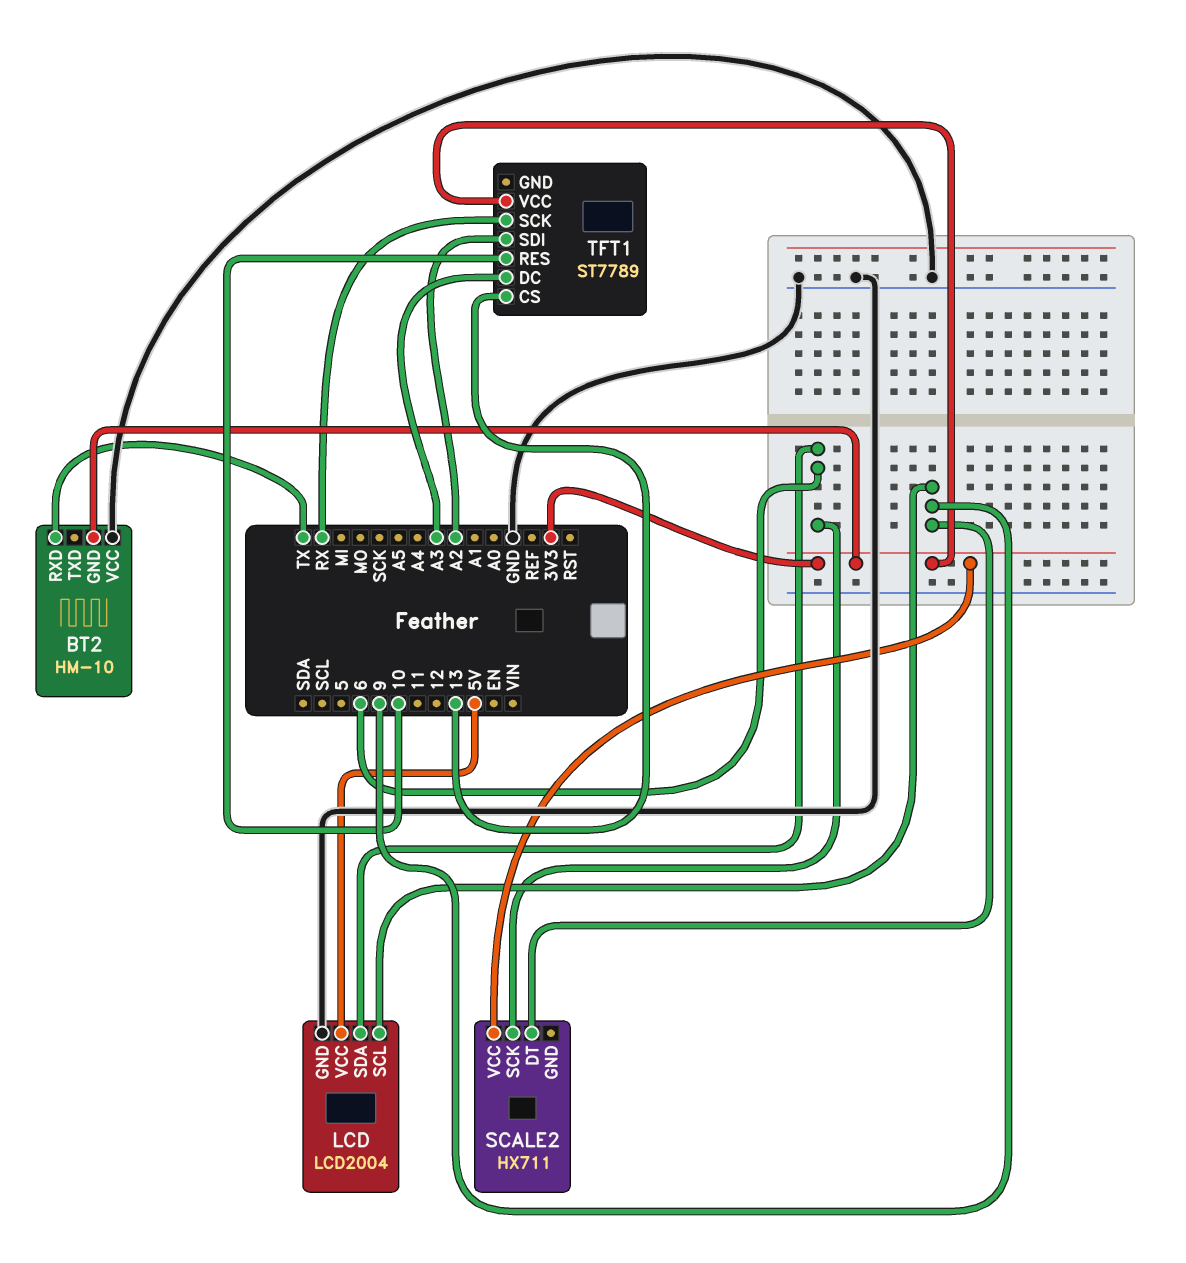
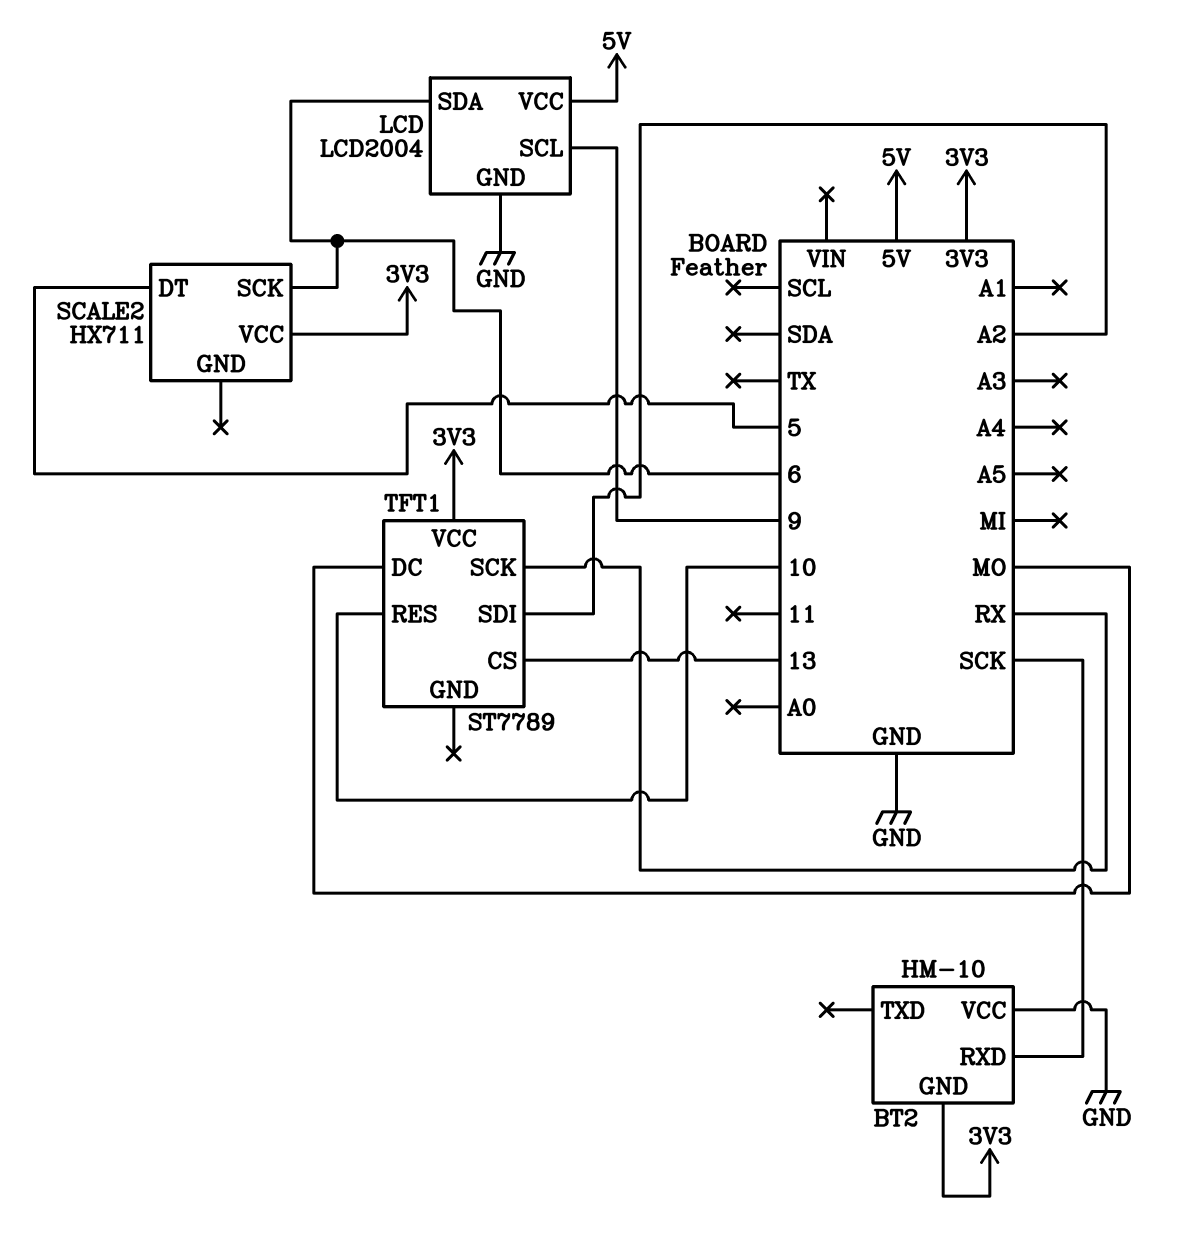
BT2 pin RXD: TX -> SCK
SCALE2 pin DT: 9 -> 5
TFT1 pin DC: A3 -> MO

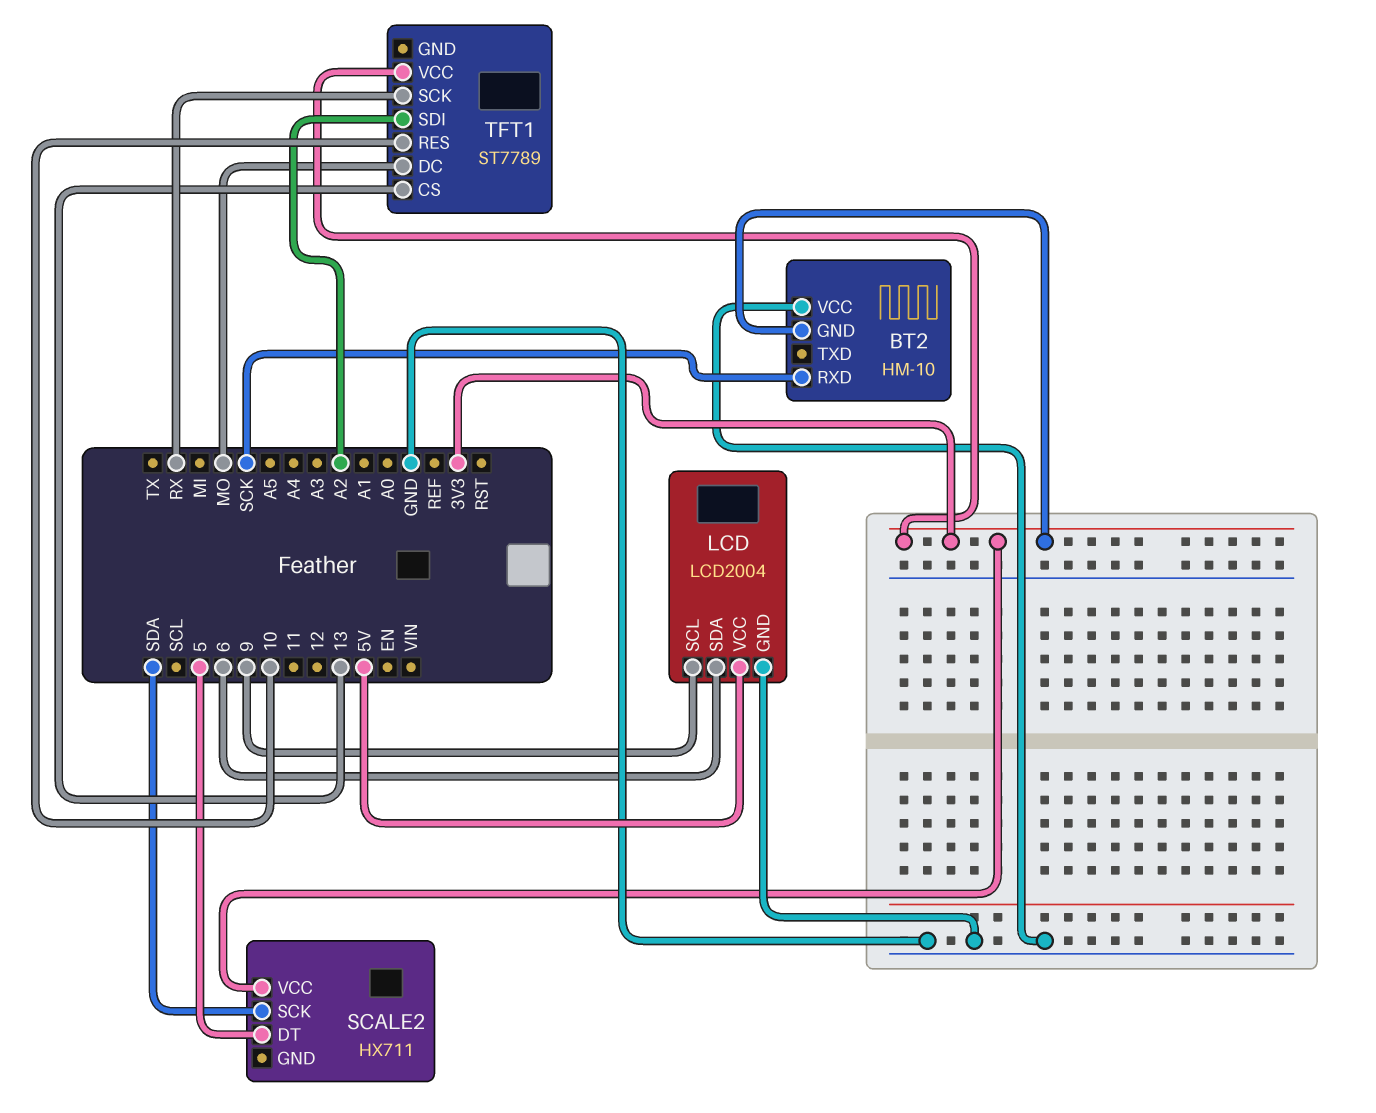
SCALE2 pin SCK: 6 -> SDA

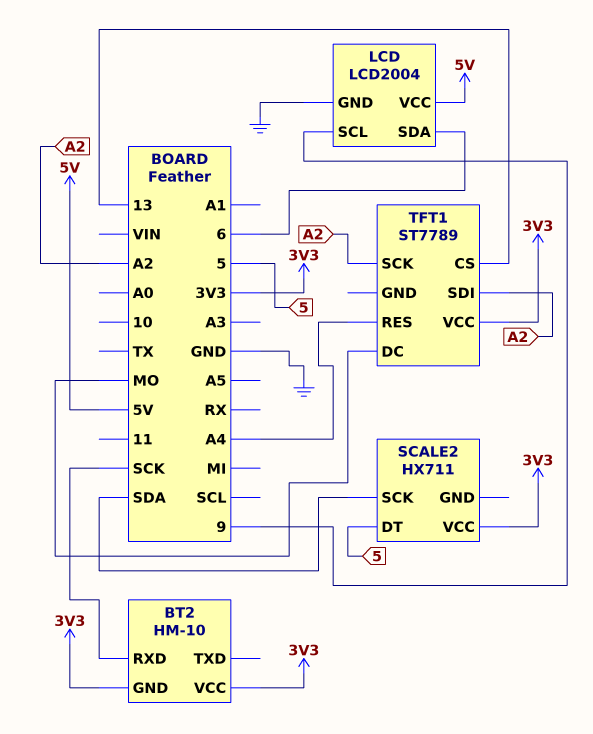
BT2 pin VCC: GND -> 3V3
TFT1 pin RES: 10 -> A4
TFT1 pin SCK: RX -> A2

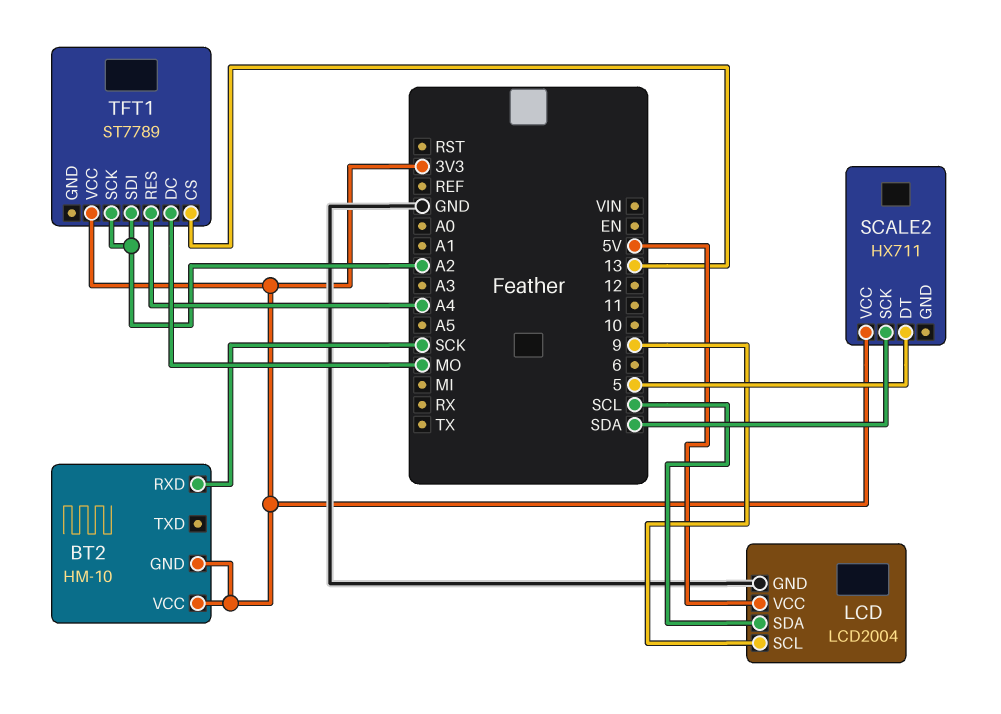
LCD pin SDA: 6 -> SCL

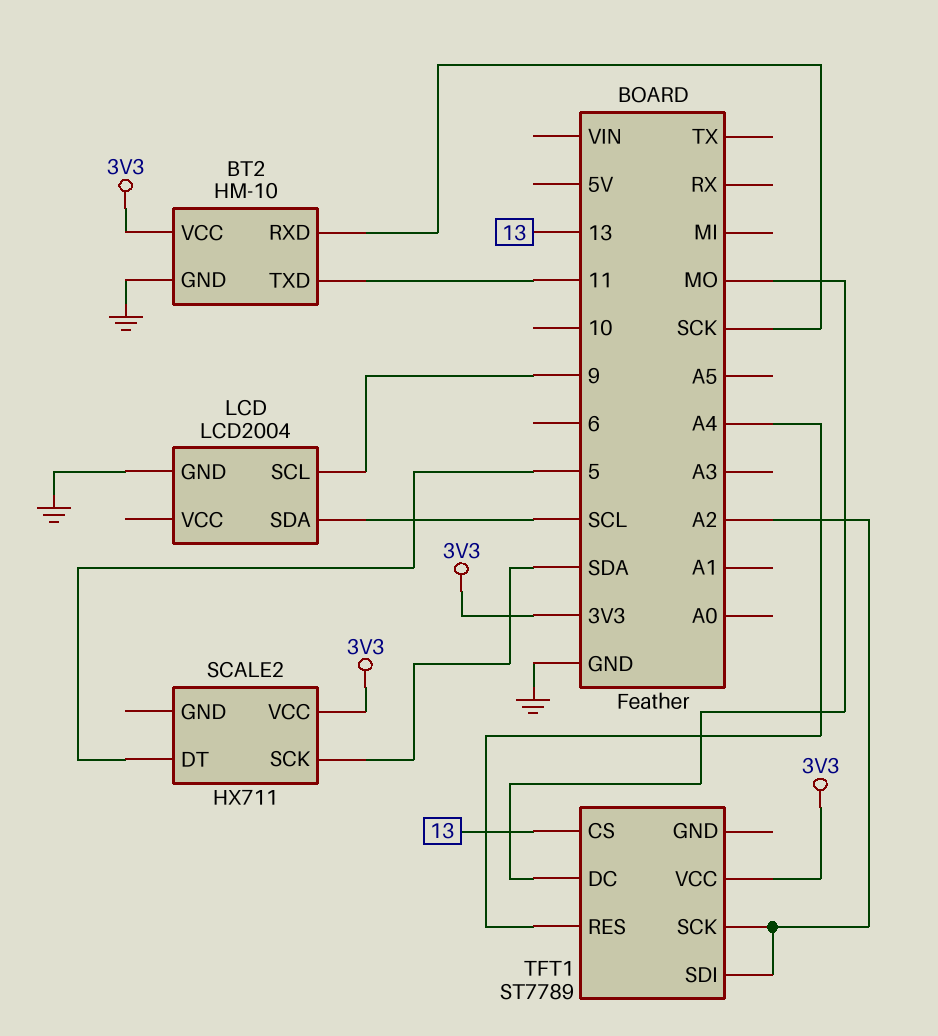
BT2 pin GND: 3V3 -> GND
BT2 pin TXD: none -> 11
LCD pin VCC: 5V -> none

